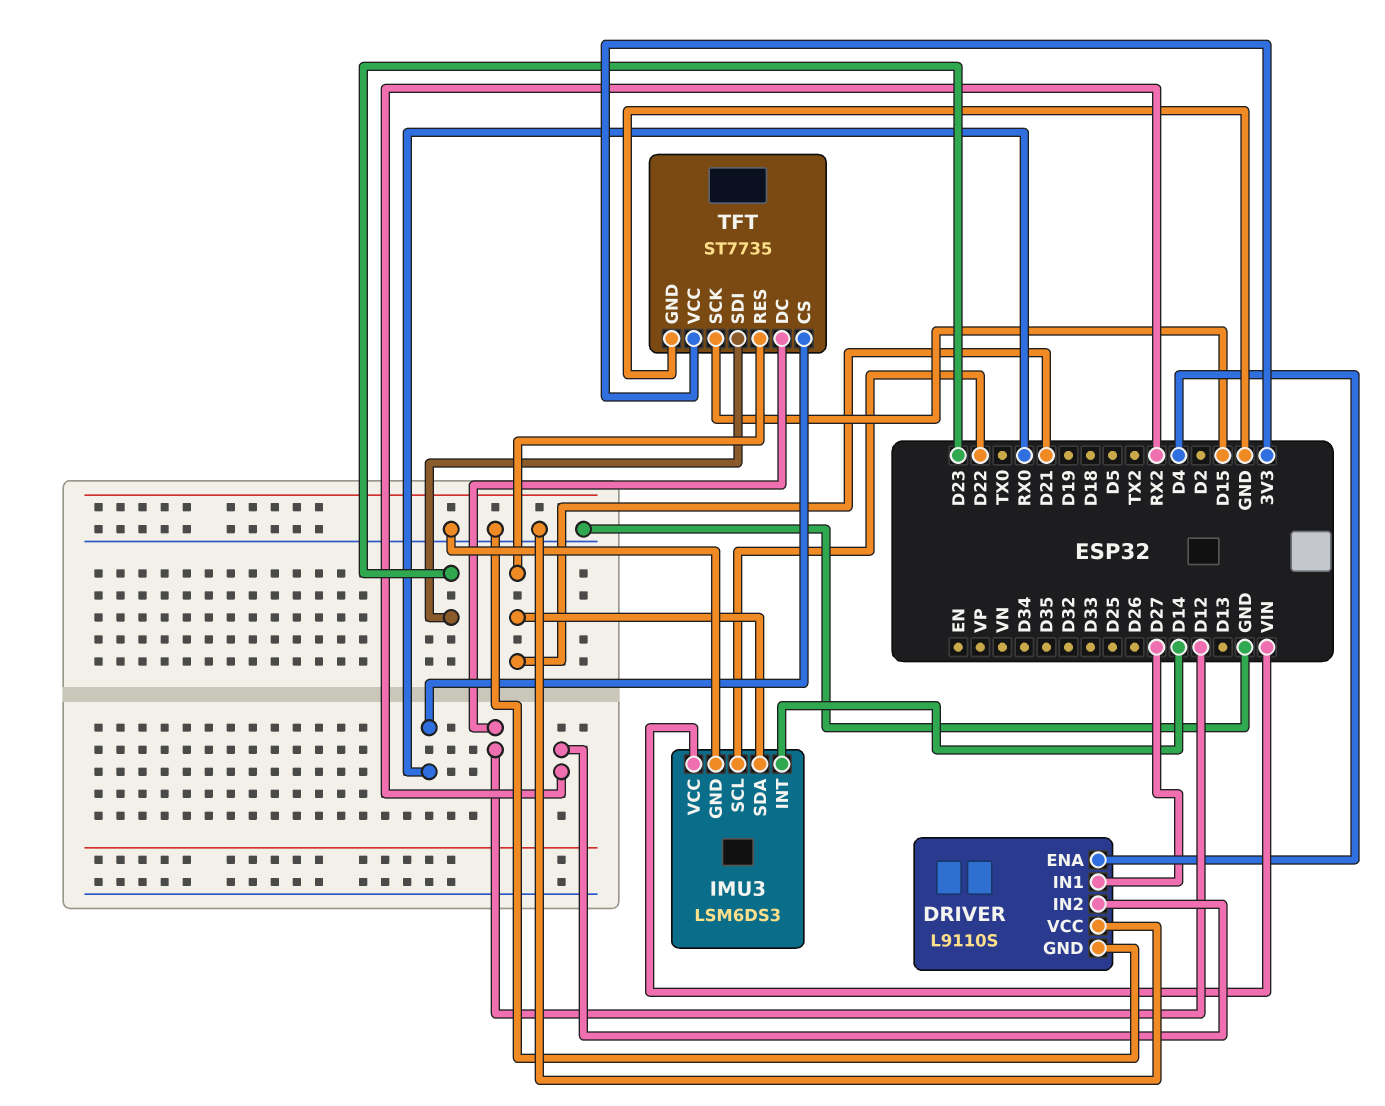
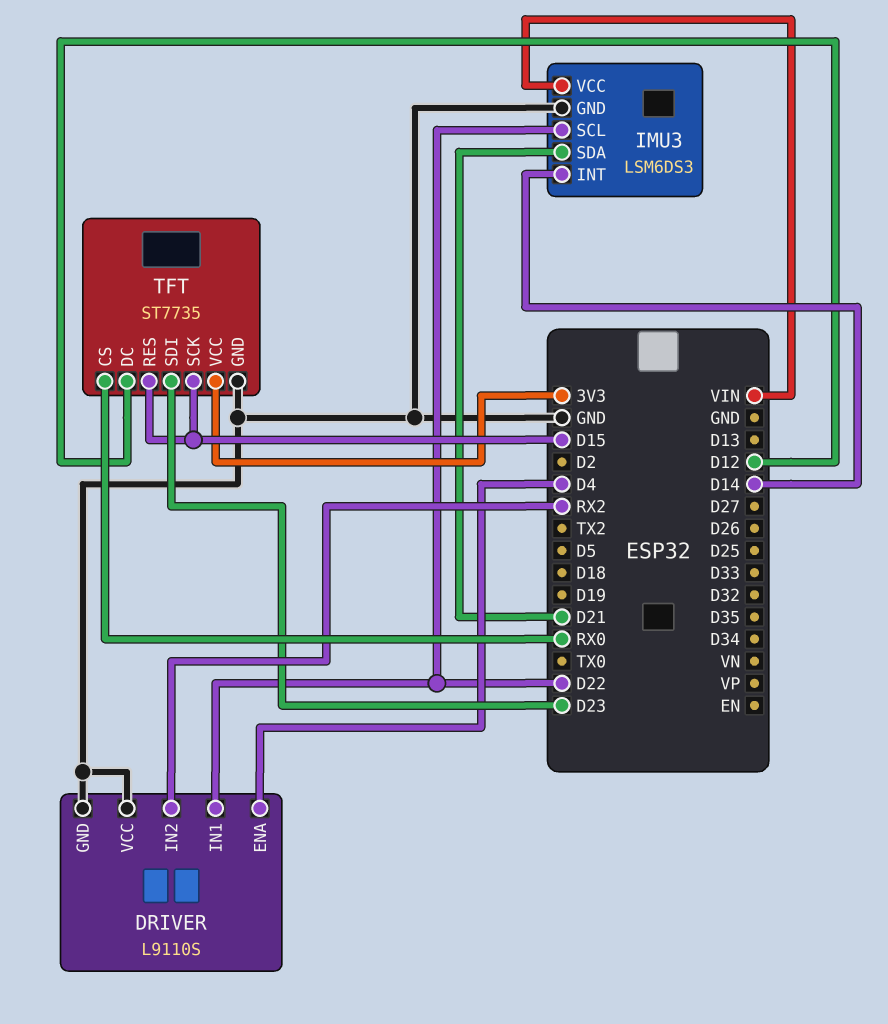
DRIVER pin IN1: D27 -> D22
TFT pin RES: D21 -> D15

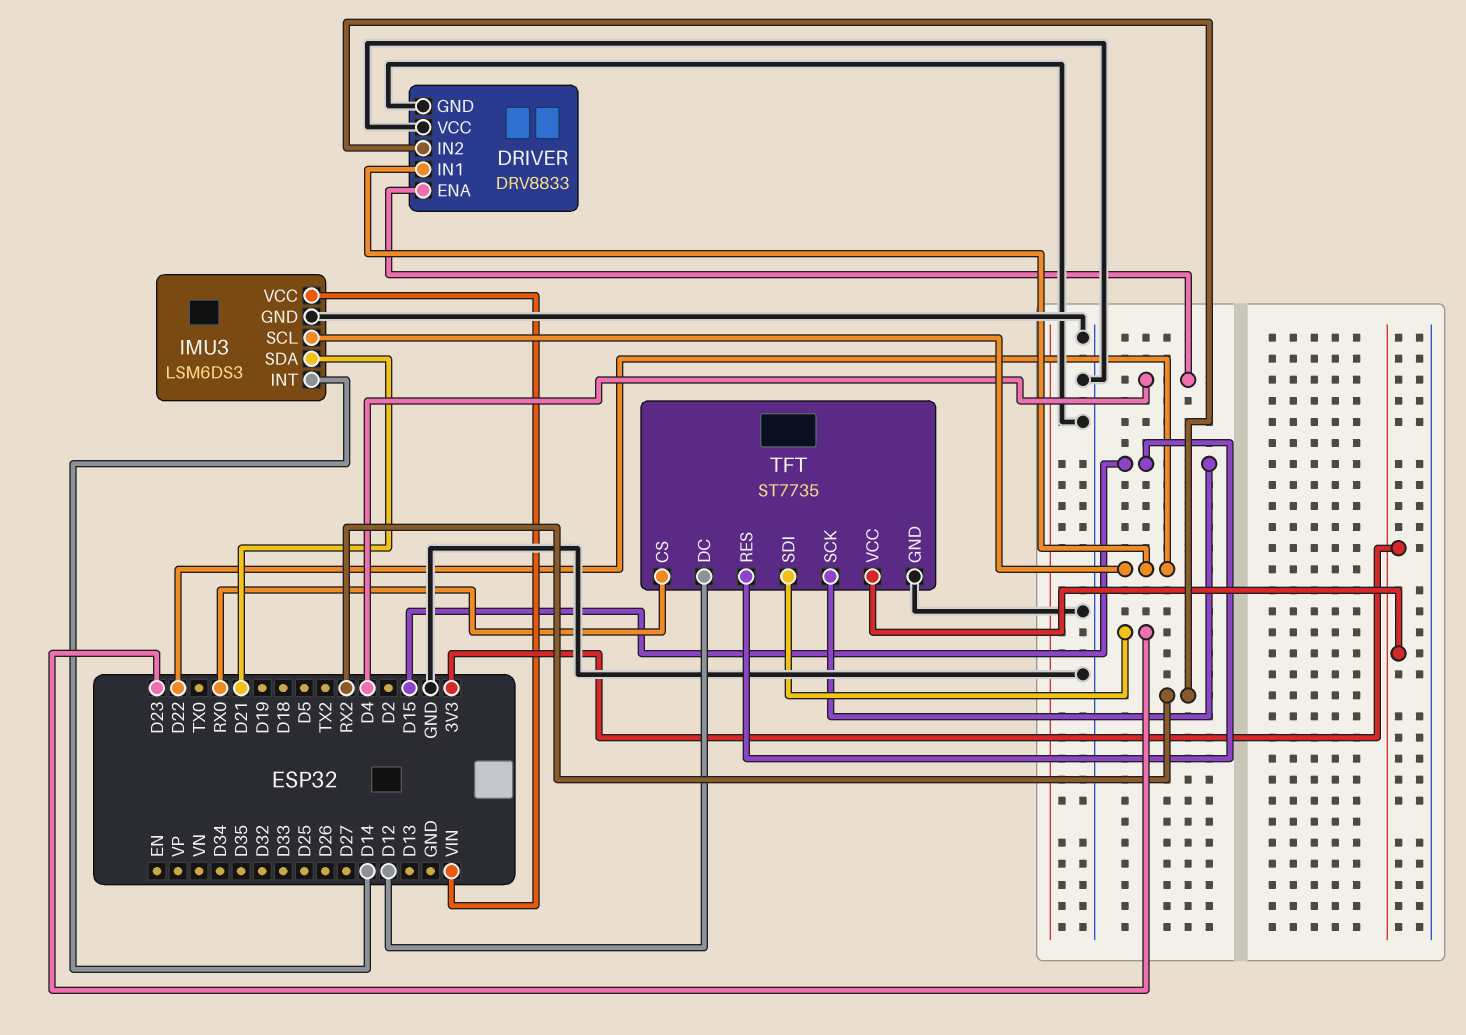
DRIVER: L9110S -> DRV8833

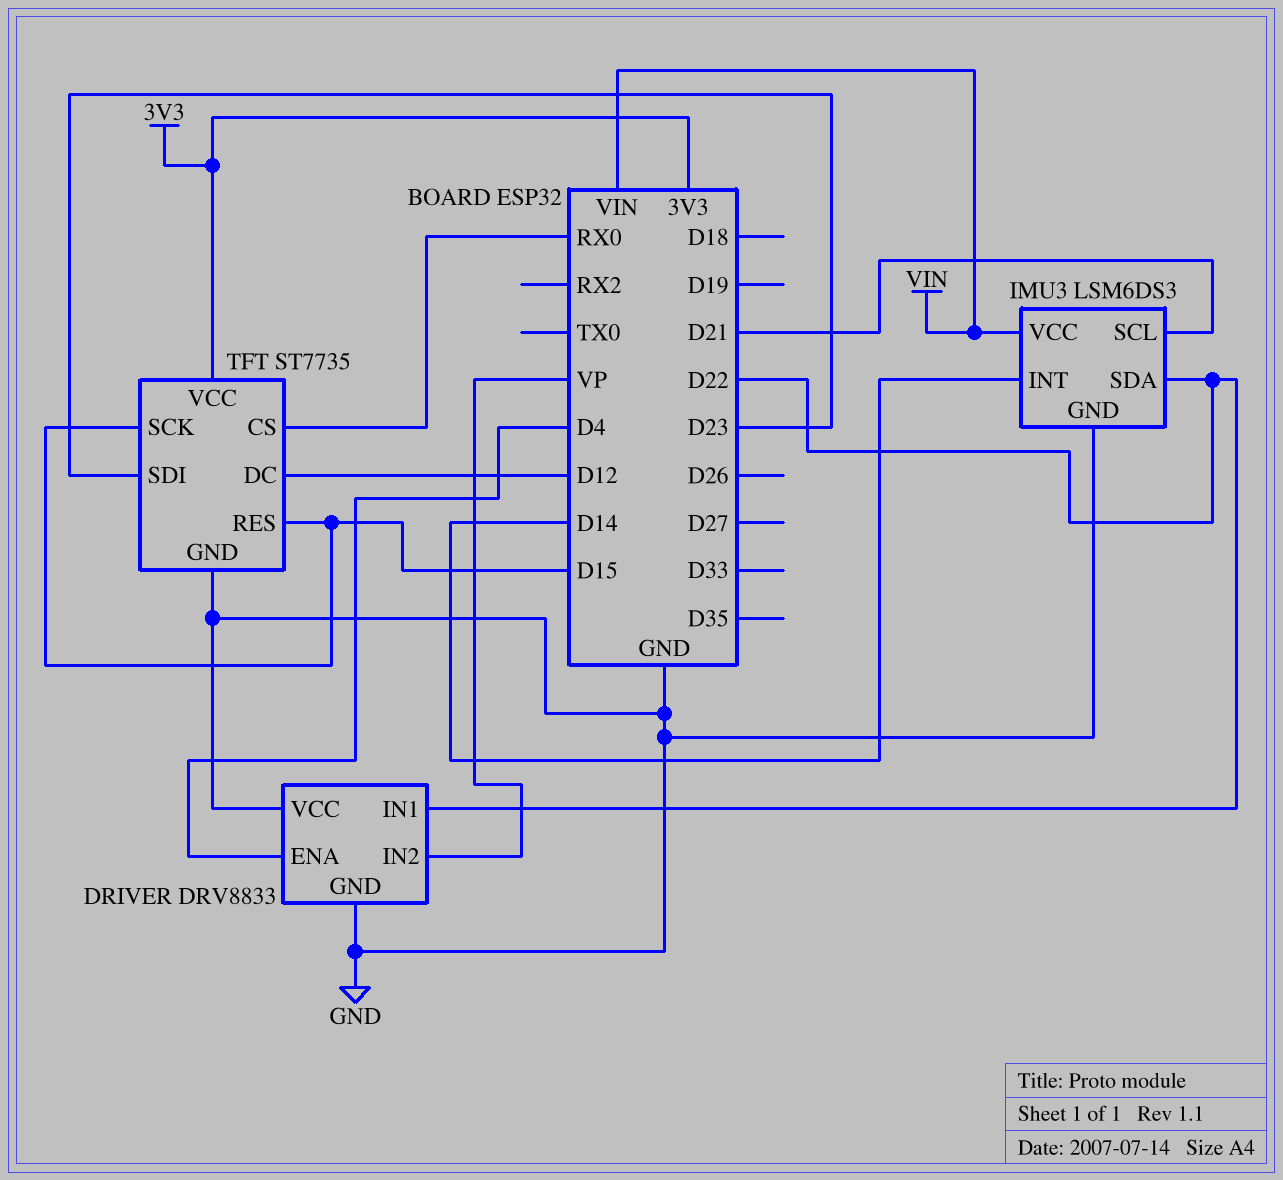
DRIVER pin IN2: RX2 -> VP
IMU3 pin SCL: D22 -> D21
IMU3 pin SDA: D21 -> D22

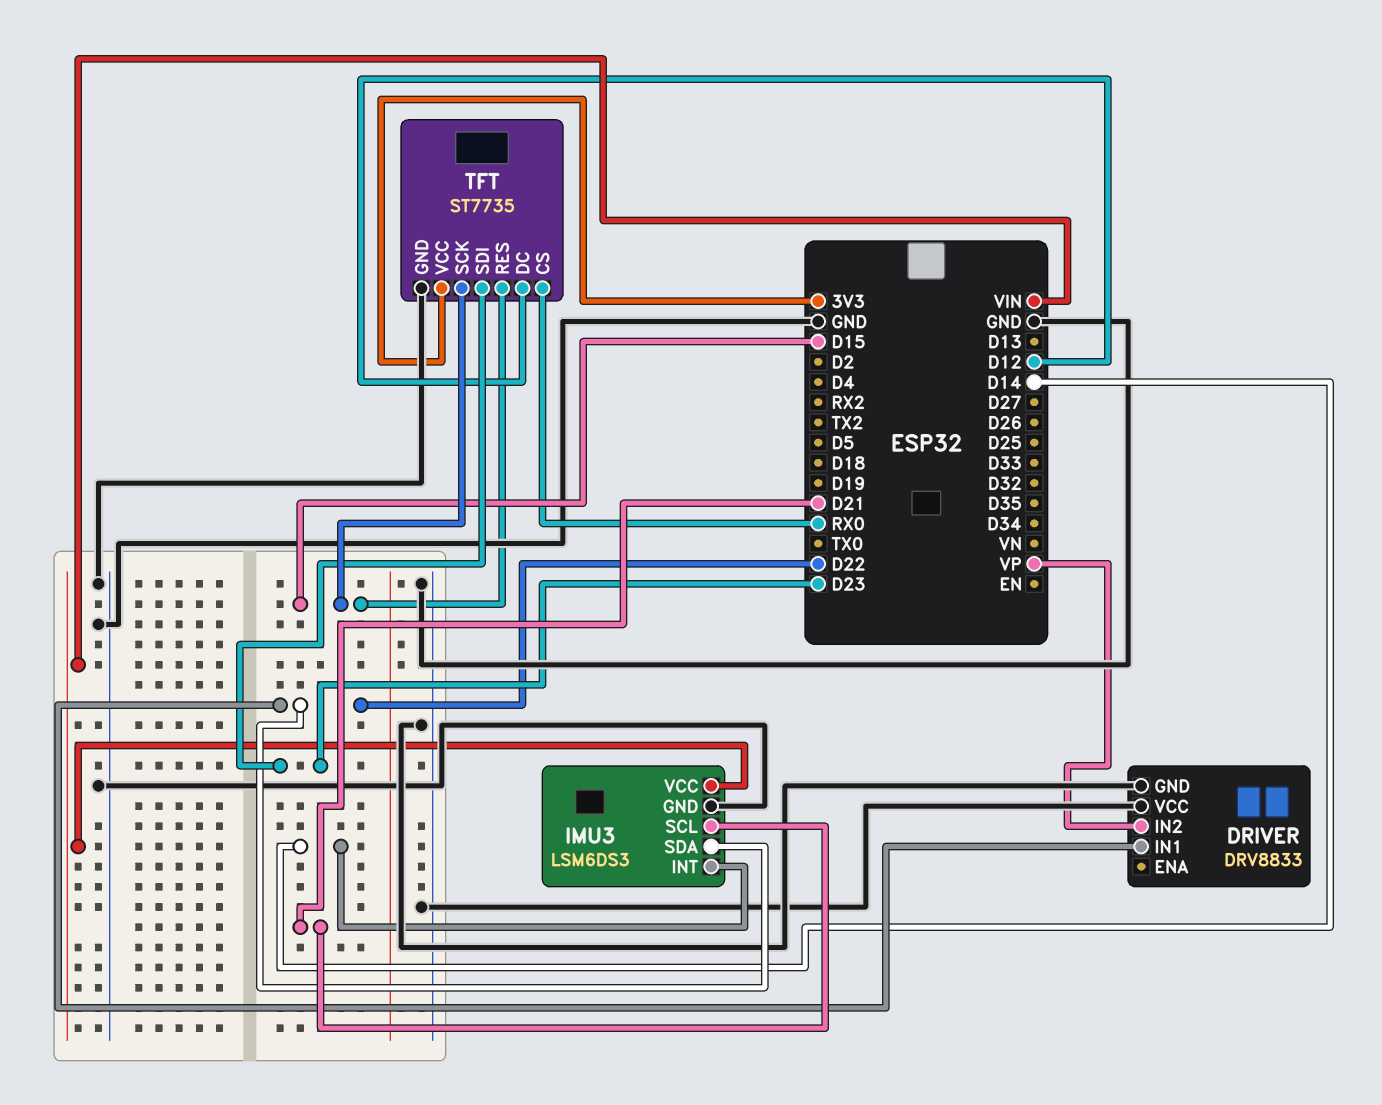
DRIVER pin ENA: D4 -> none

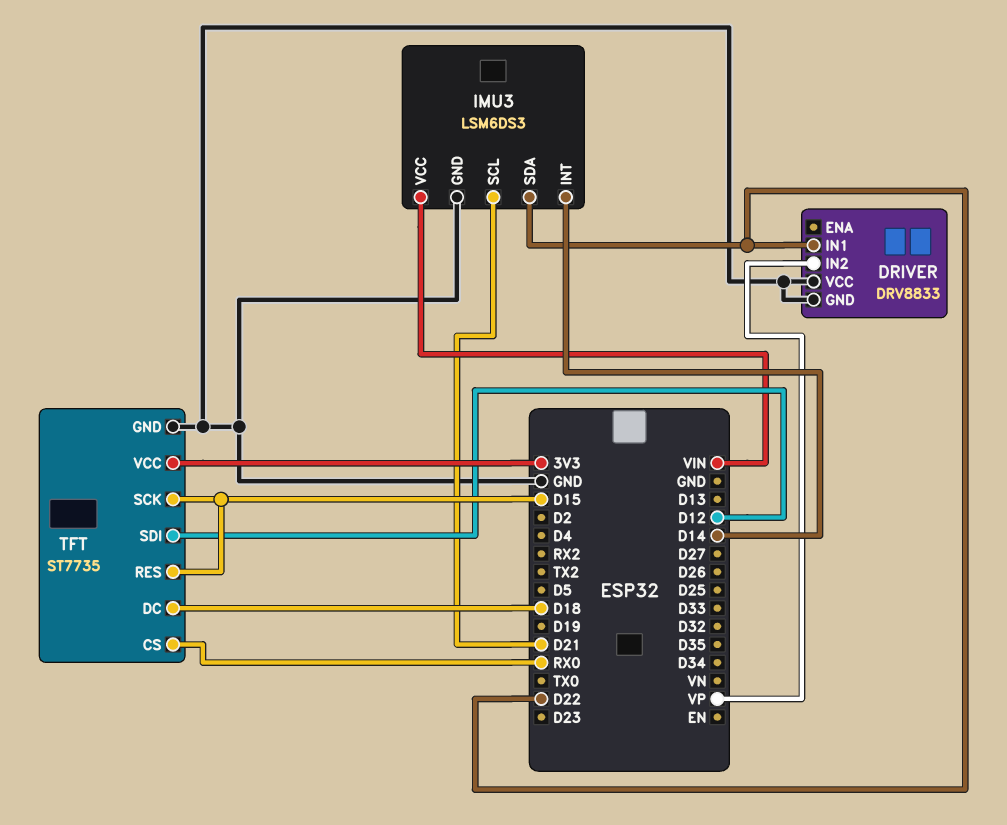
TFT pin DC: D12 -> D18
TFT pin SDI: D23 -> D12

